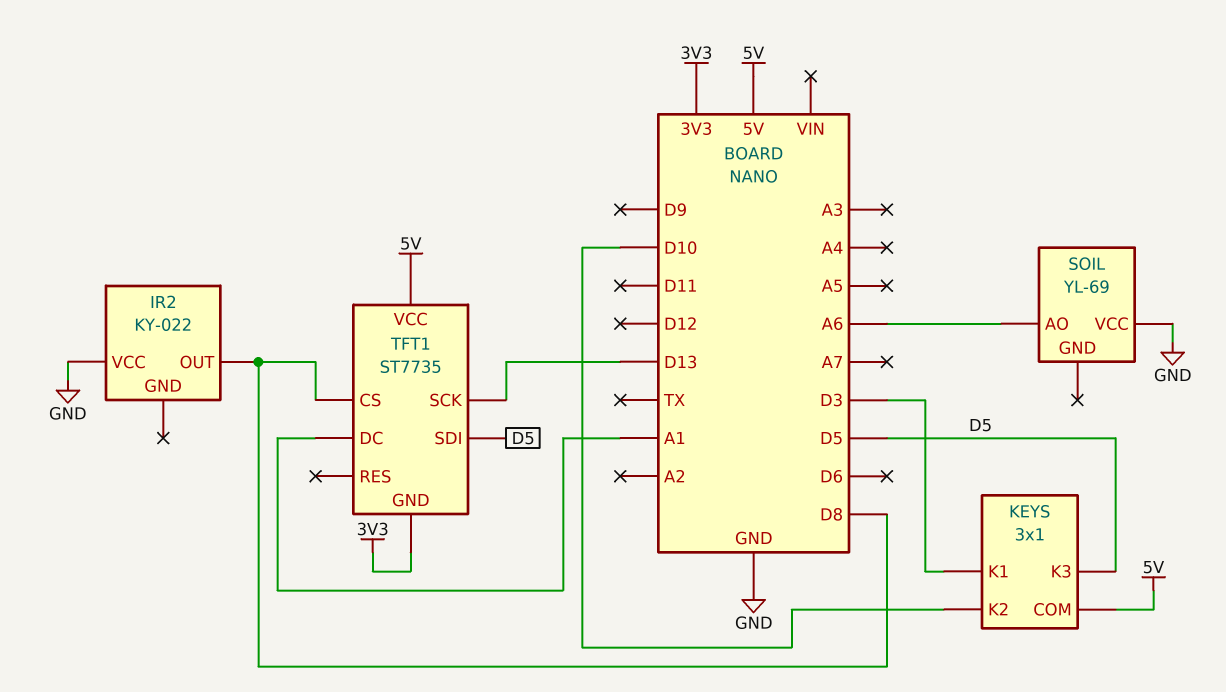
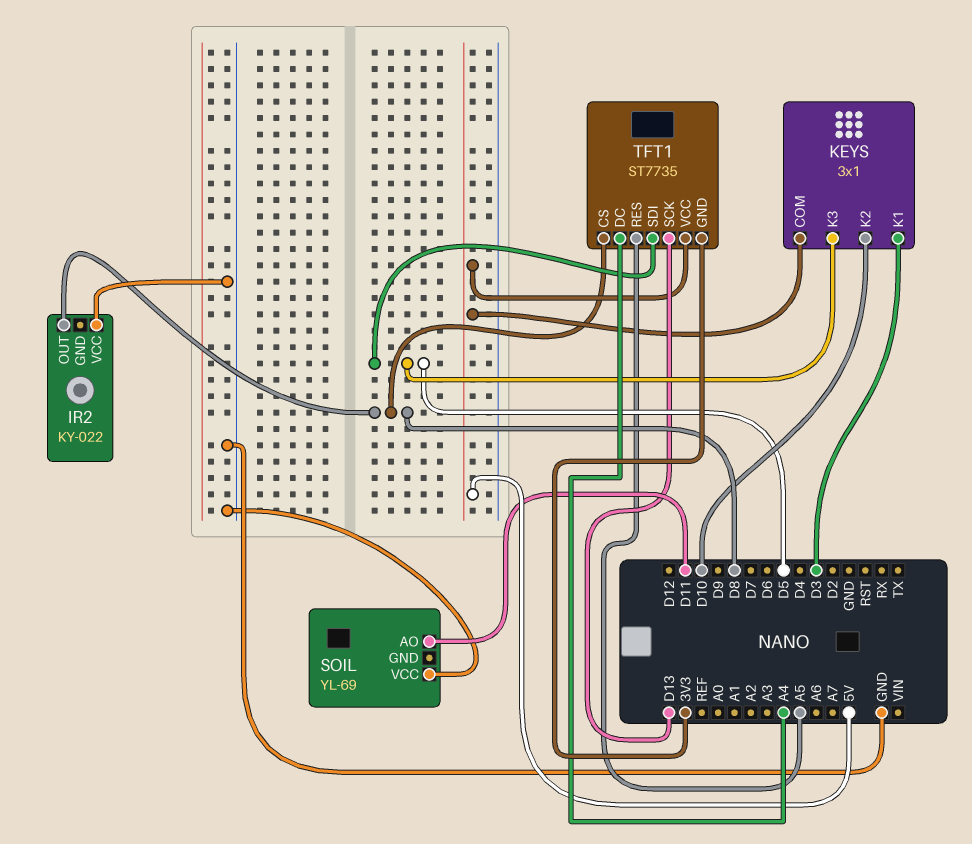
SOIL pin AO: A6 -> D11
TFT1 pin DC: A1 -> A4
TFT1 pin RES: none -> A5

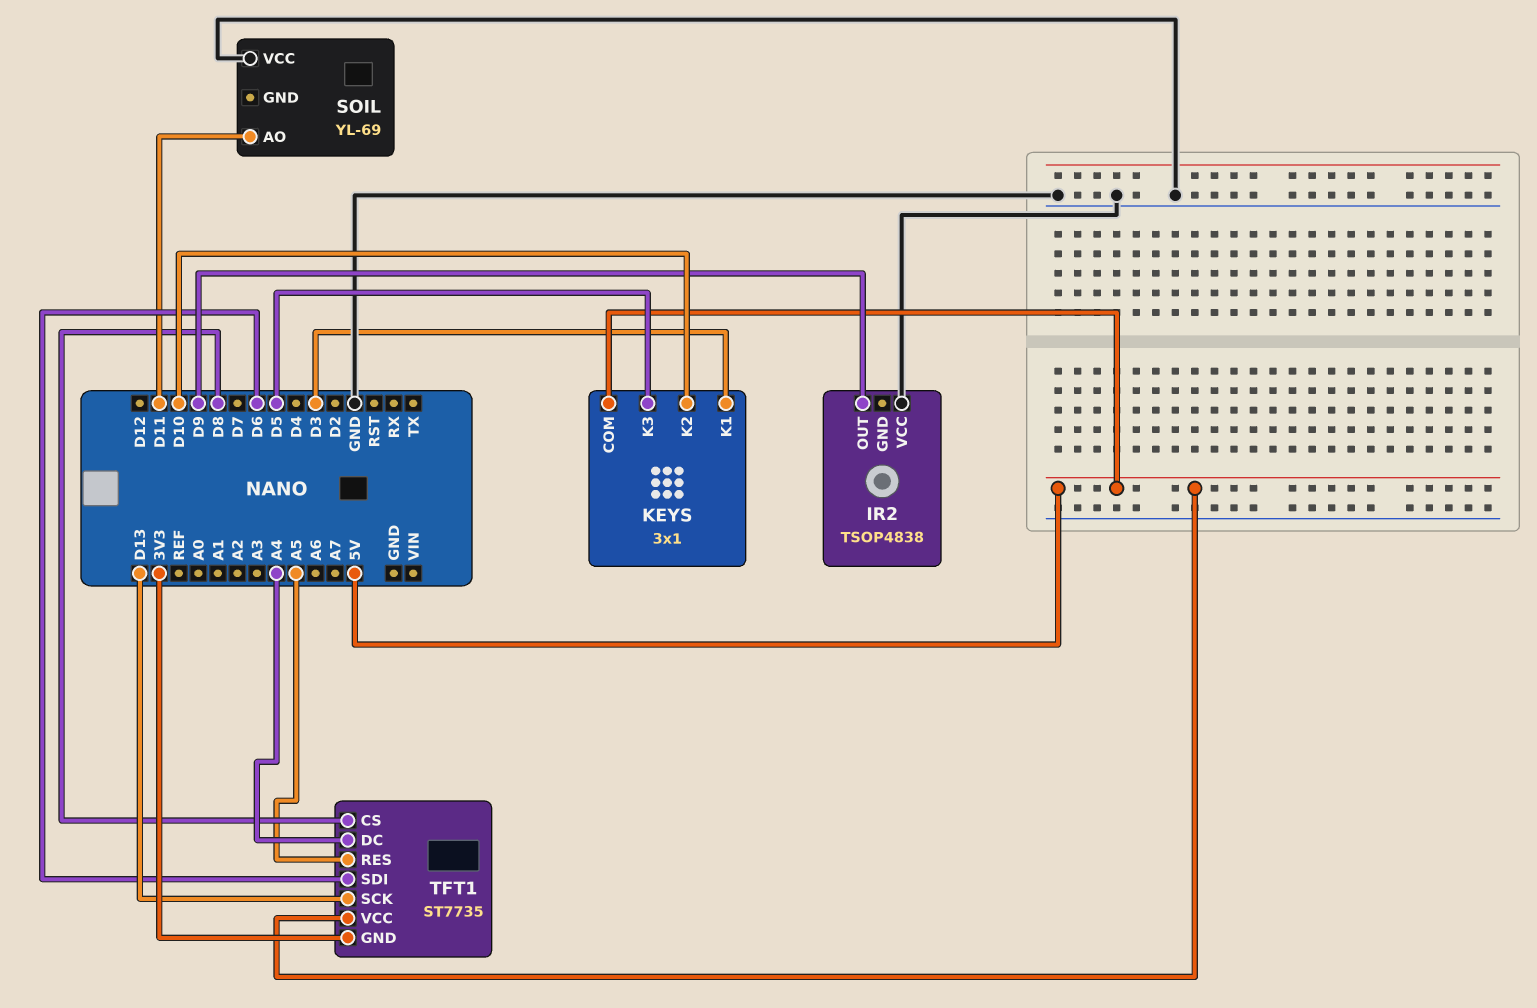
IR2: KY-022 -> TSOP4838
IR2 pin OUT: D8 -> D9
TFT1 pin SDI: D5 -> D6

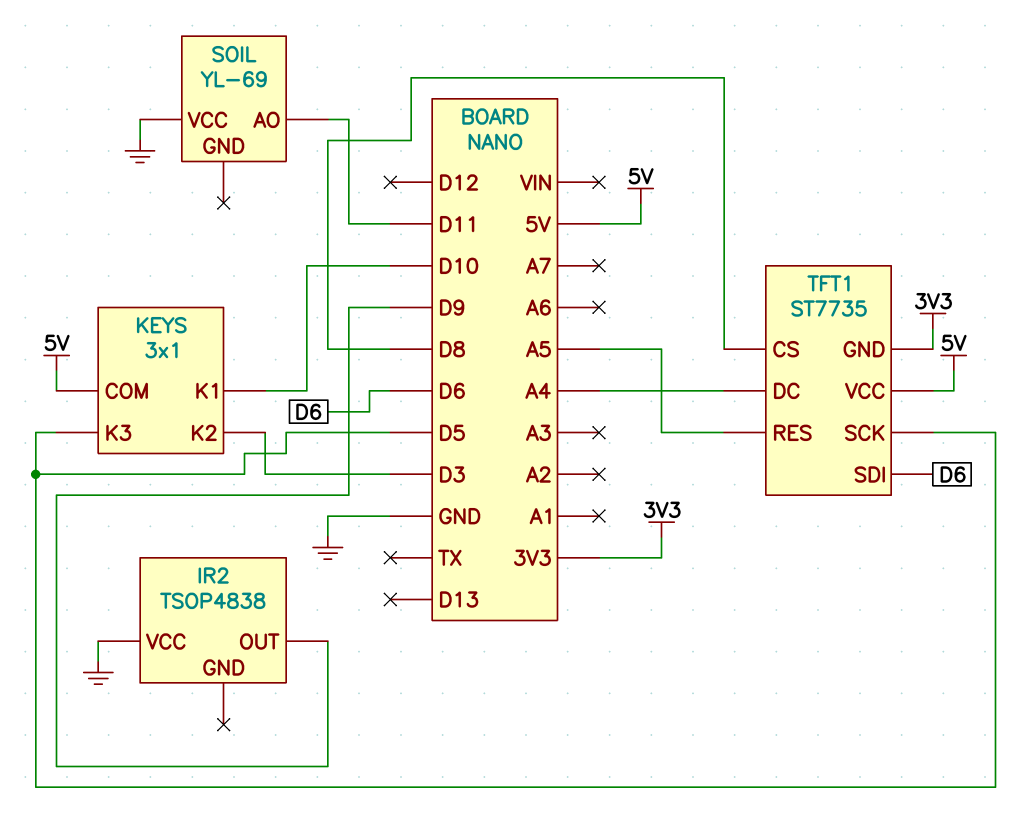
KEYS pin K1: D3 -> D10
KEYS pin K2: D10 -> D3
TFT1 pin SCK: D13 -> D5

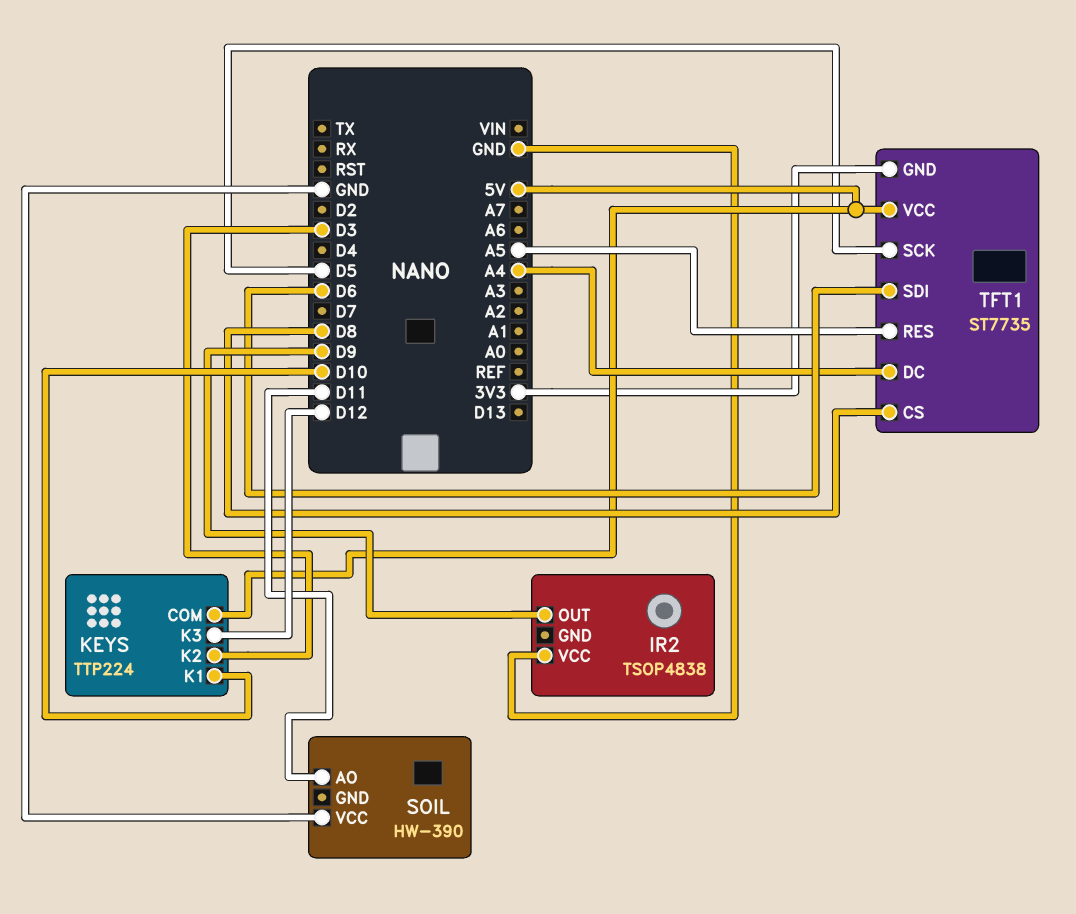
KEYS: 3x1 -> TTP224
KEYS pin K3: D5 -> D12
SOIL: YL-69 -> HW-390

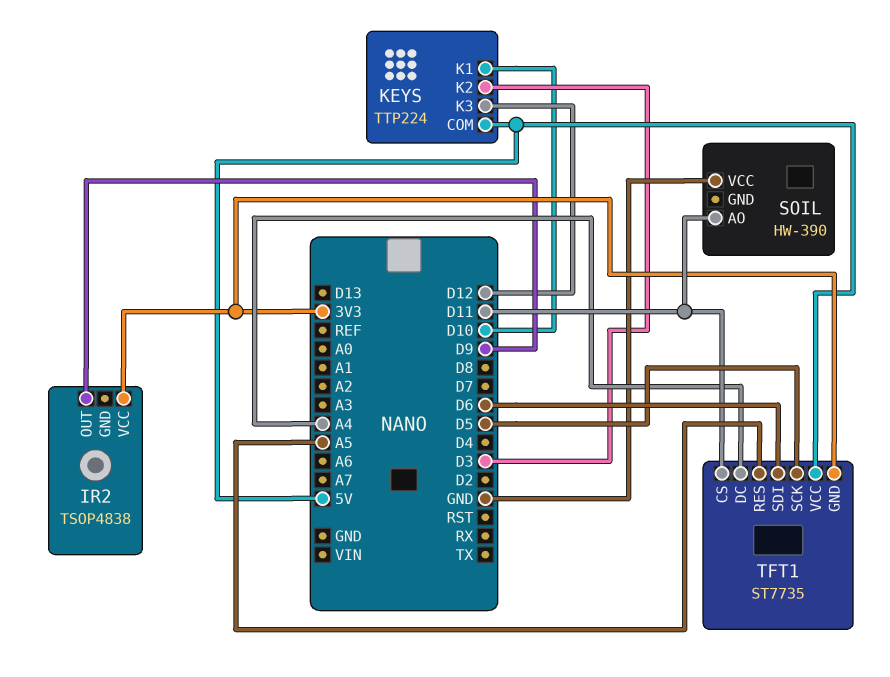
IR2 pin VCC: GND -> 3V3
TFT1 pin CS: D8 -> D11

